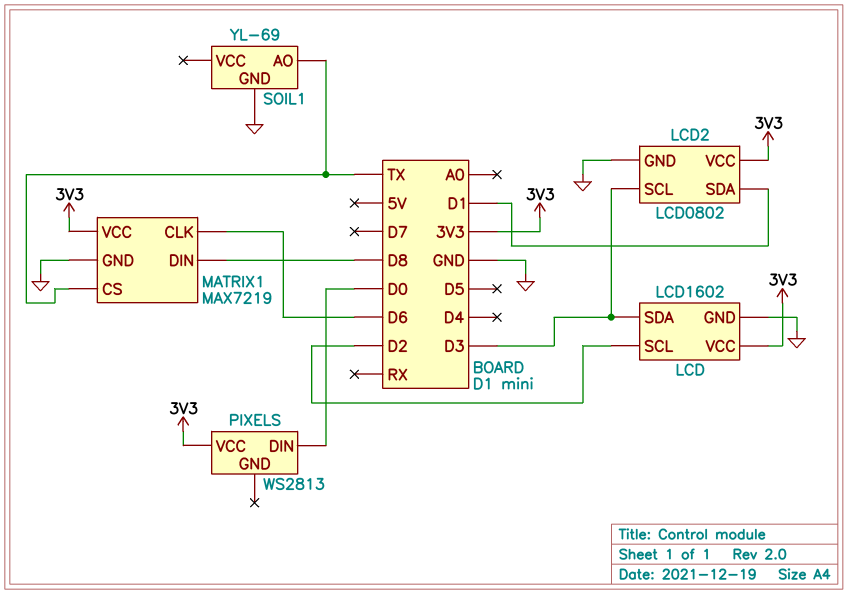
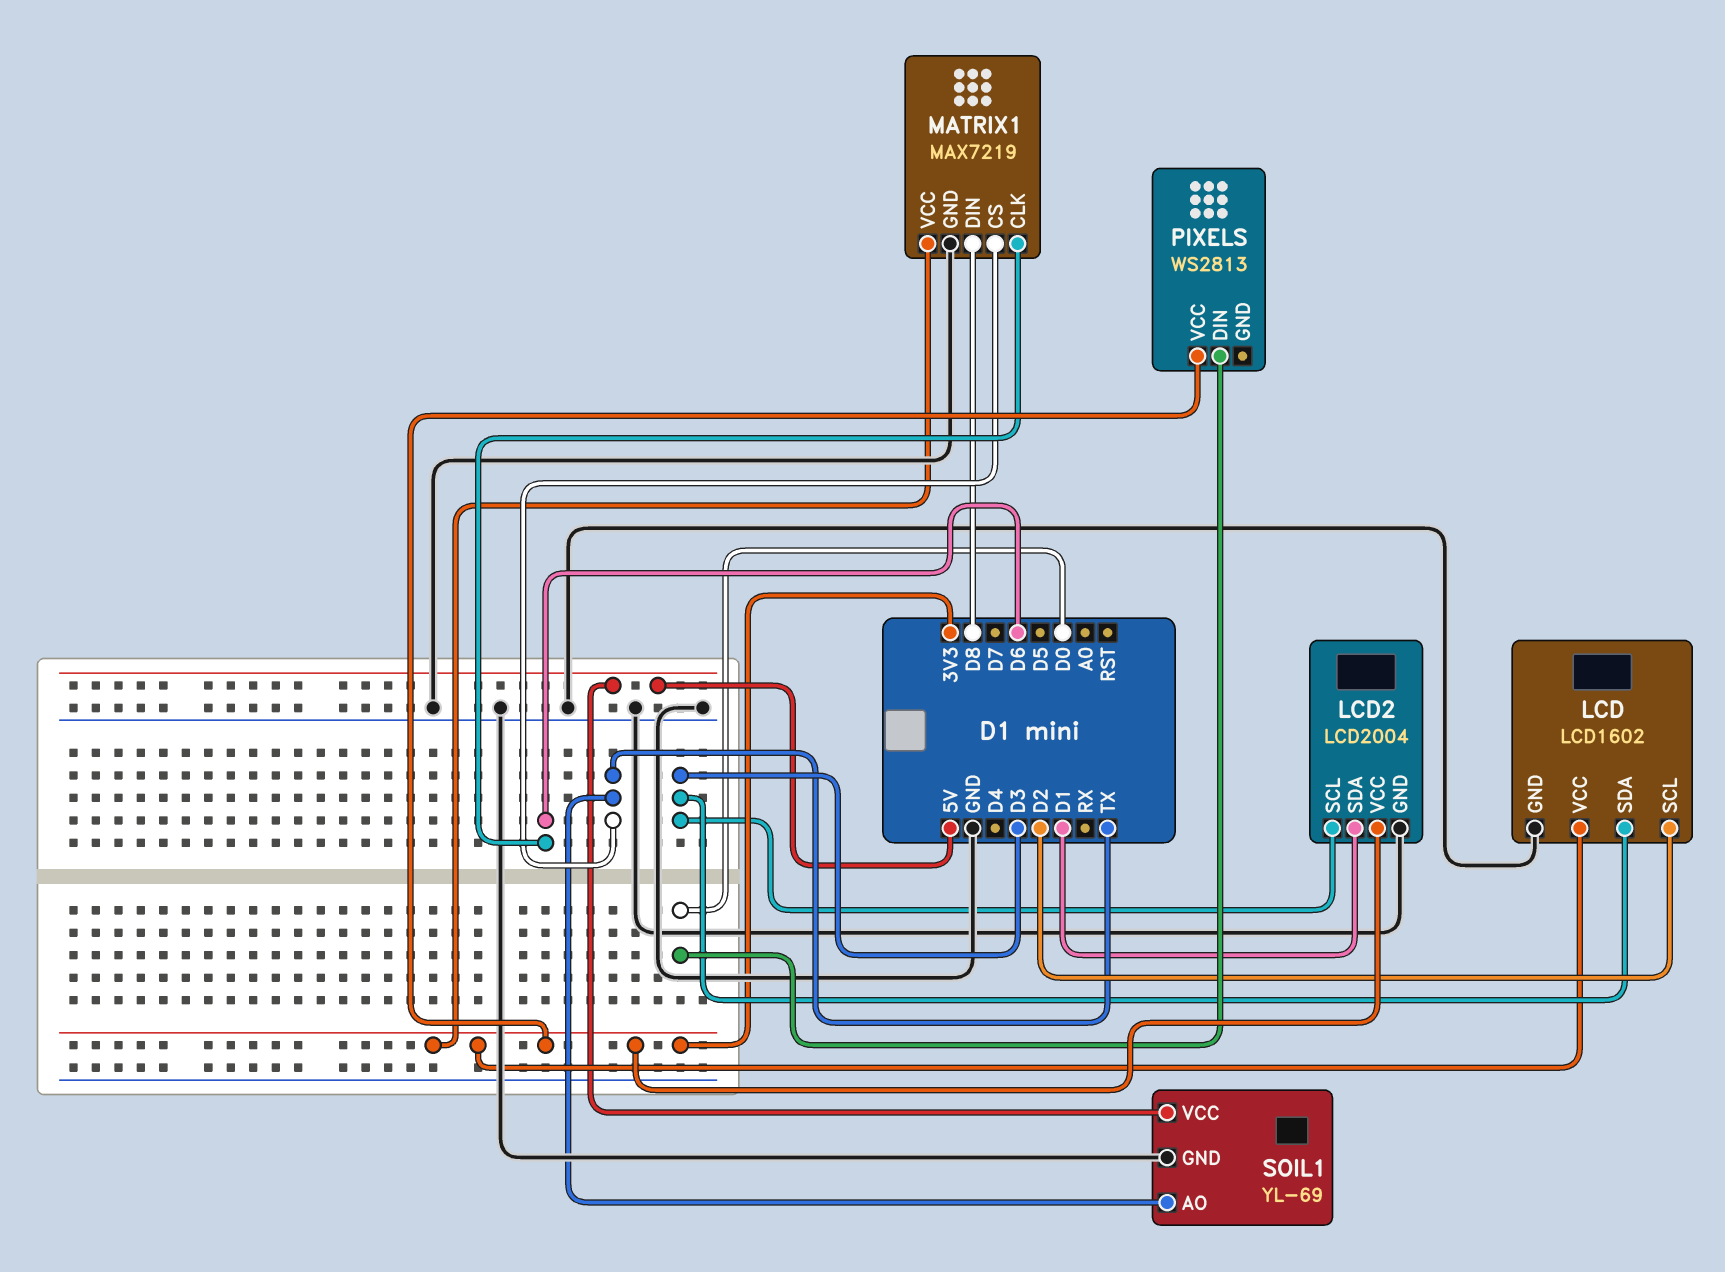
LCD2: LCD0802 -> LCD2004
SOIL1 pin VCC: none -> 5V

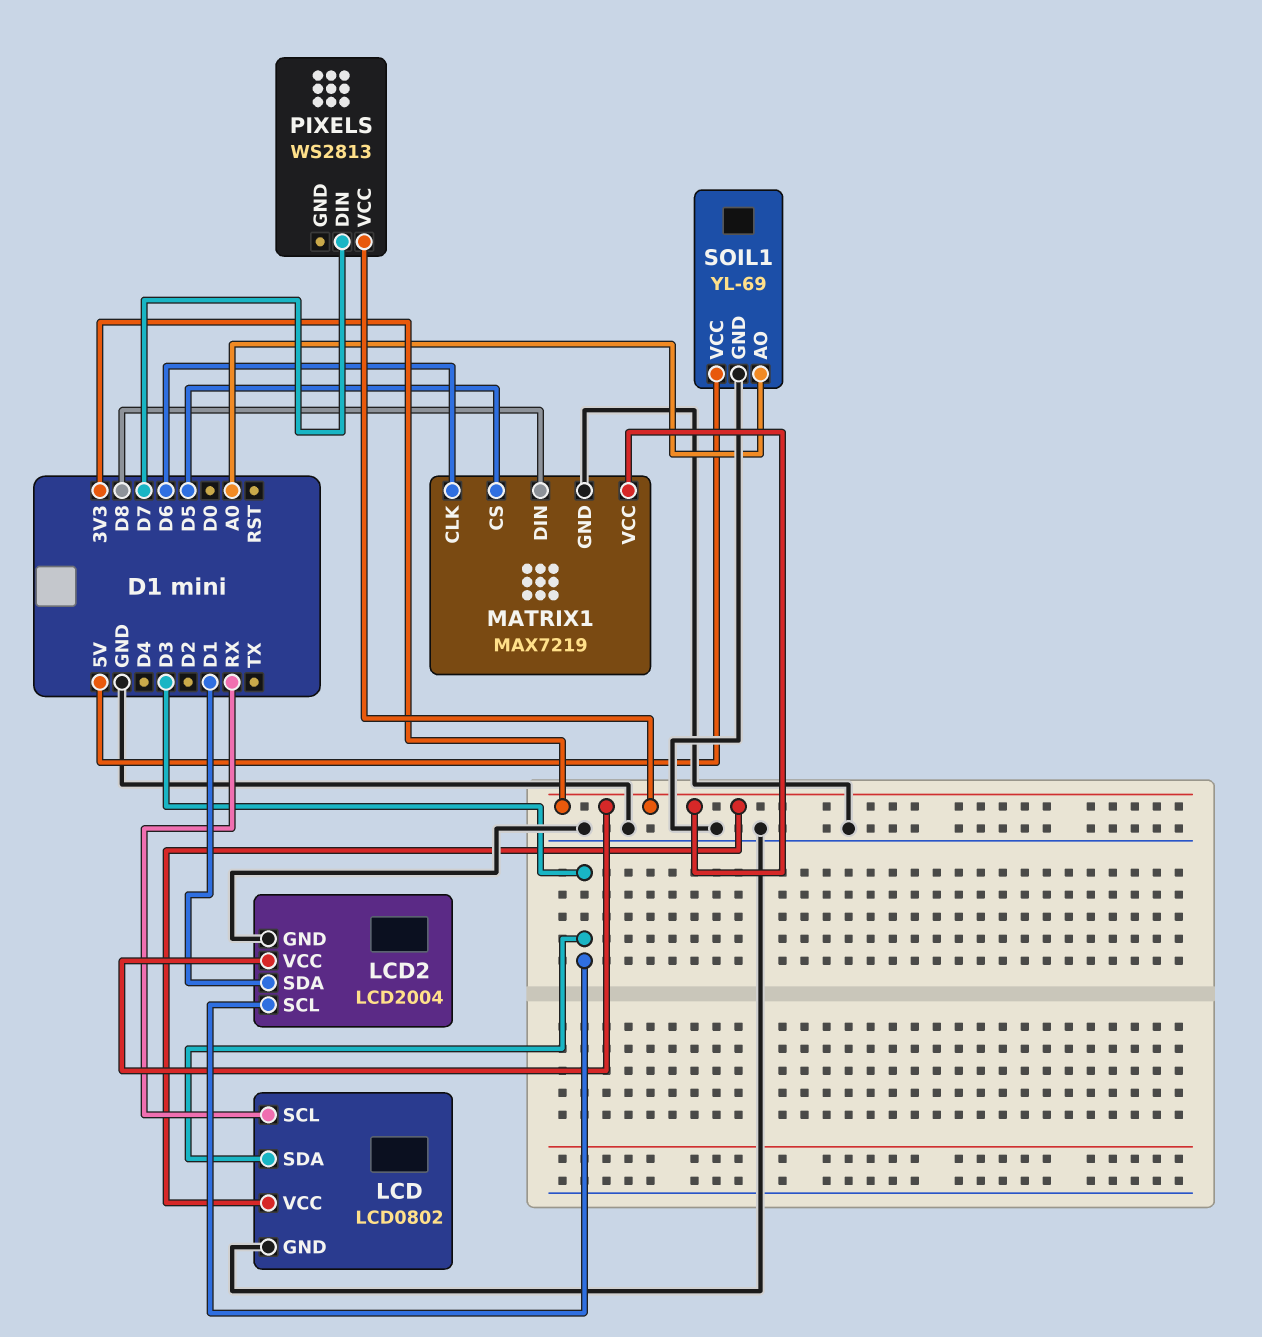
LCD: LCD1602 -> LCD0802
LCD pin SCL: D2 -> RX
MATRIX1 pin CS: TX -> D5
PIXELS pin DIN: D0 -> D7
SOIL1 pin AO: TX -> A0

